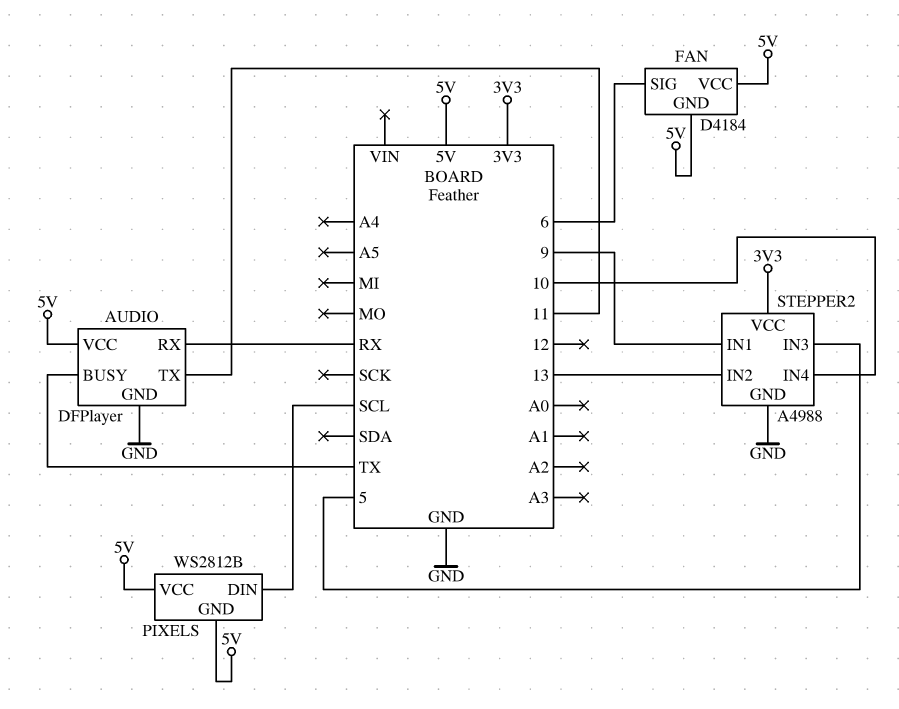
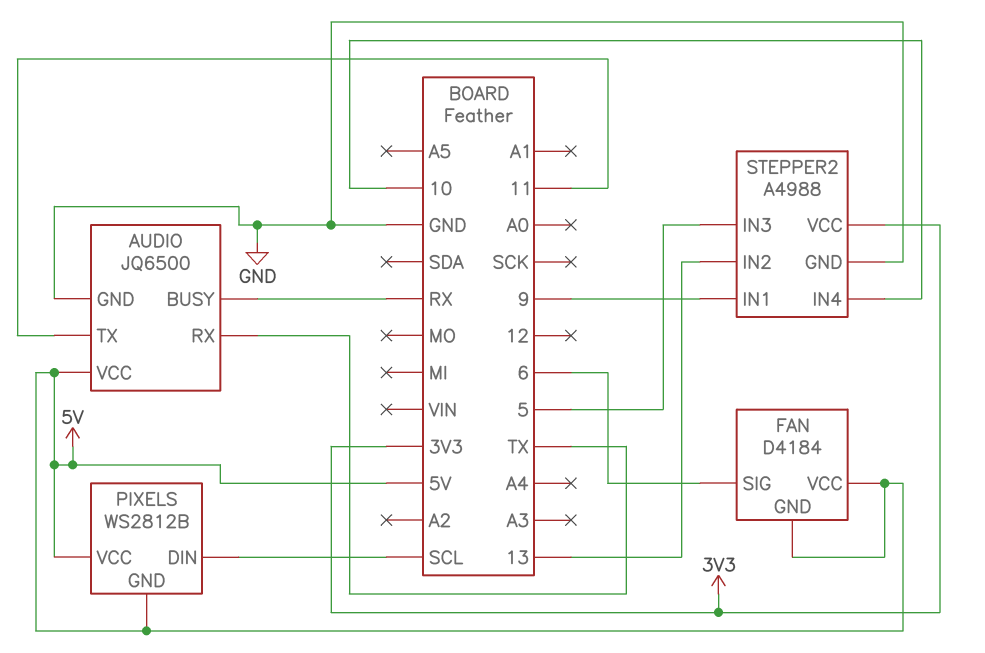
AUDIO: DFPlayer -> JQ6500
AUDIO pin BUSY: TX -> RX
AUDIO pin RX: RX -> TX

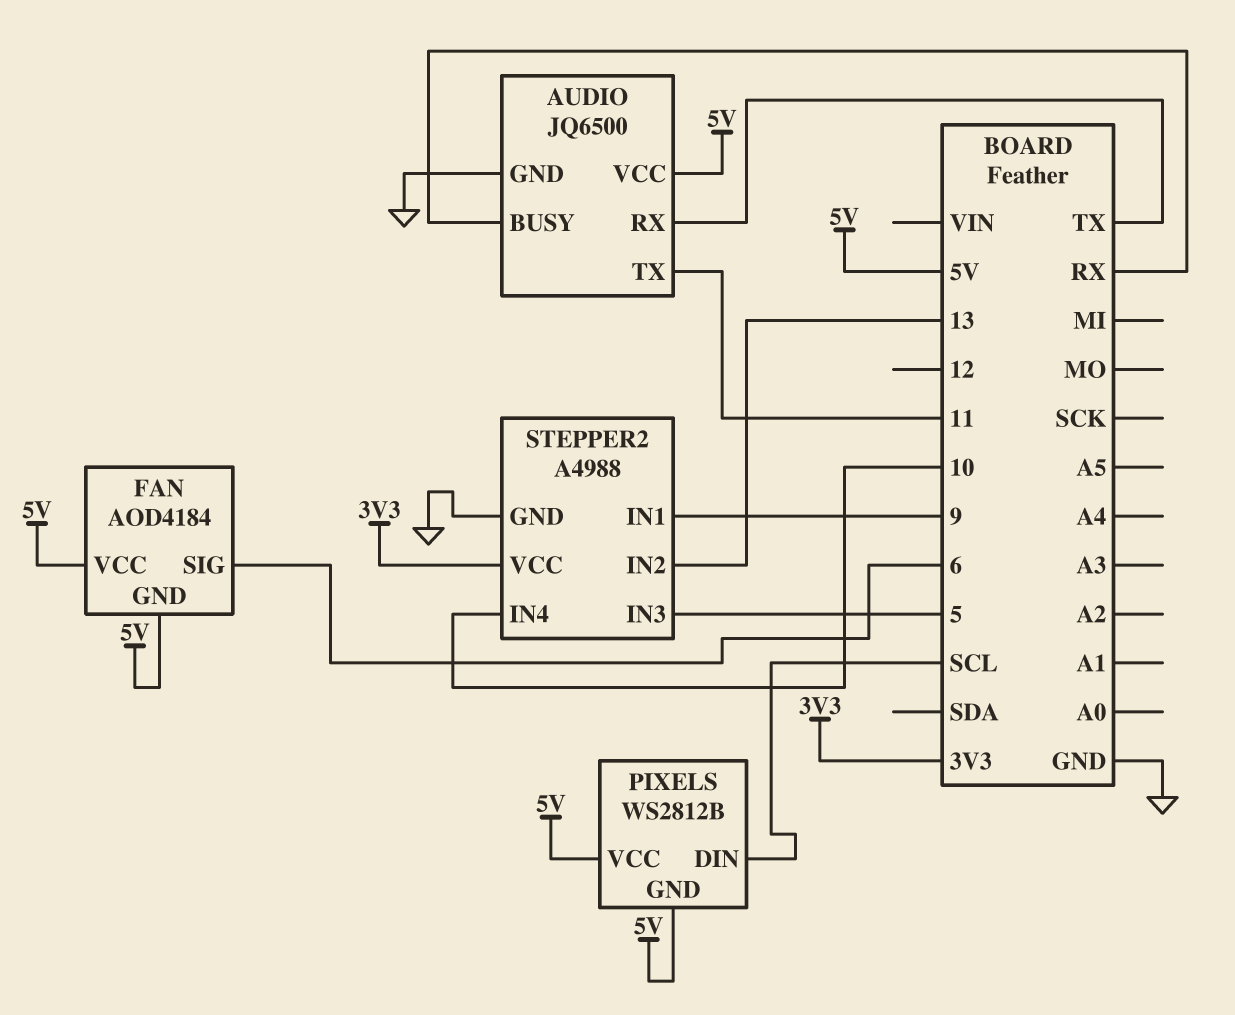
FAN: D4184 -> AOD4184

